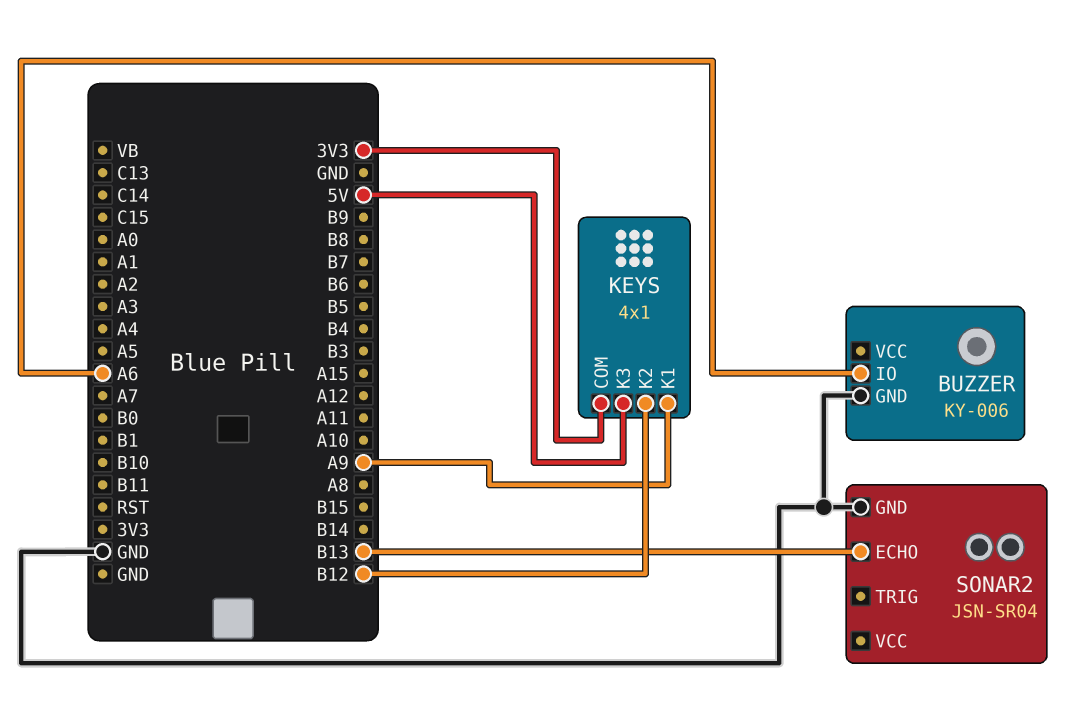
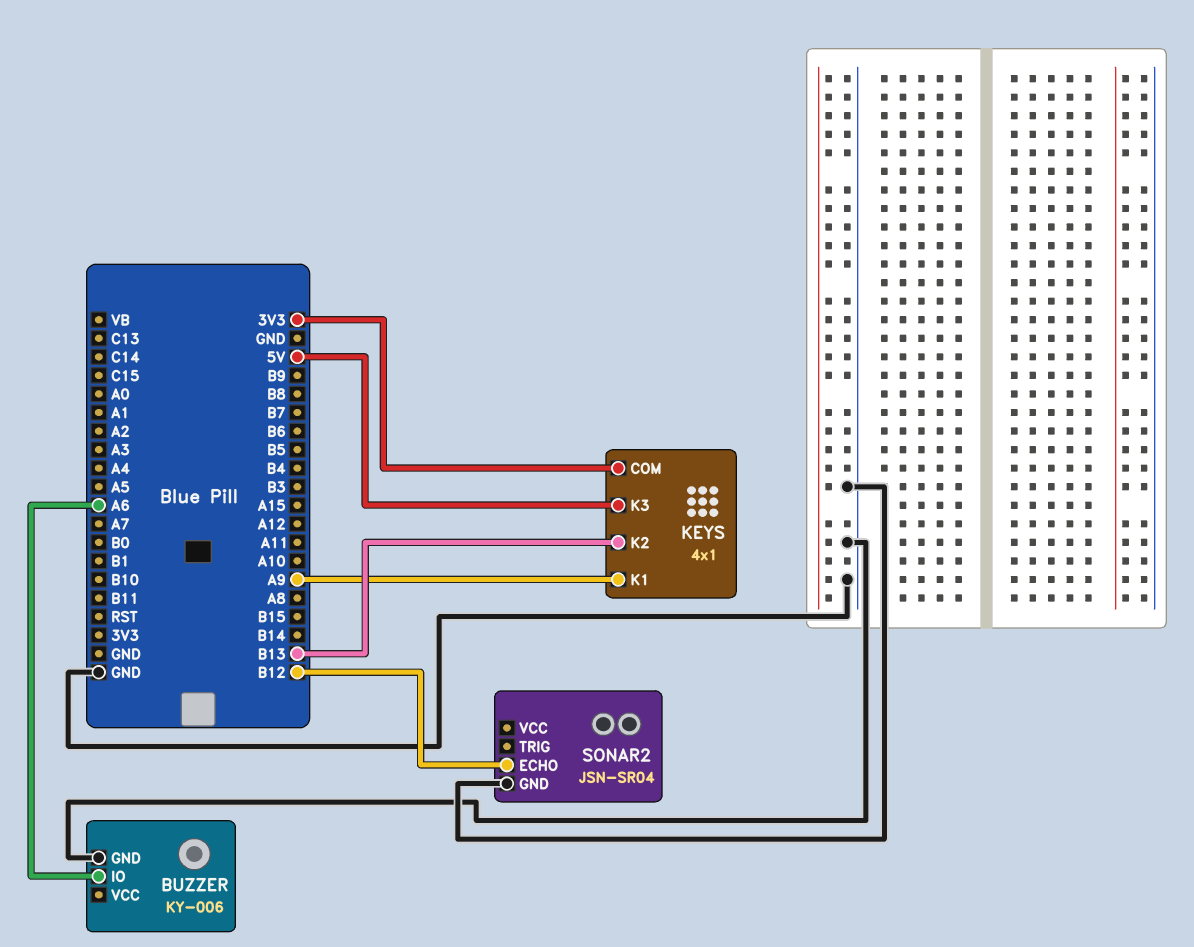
KEYS pin K2: B12 -> B13
SONAR2 pin ECHO: B13 -> B12

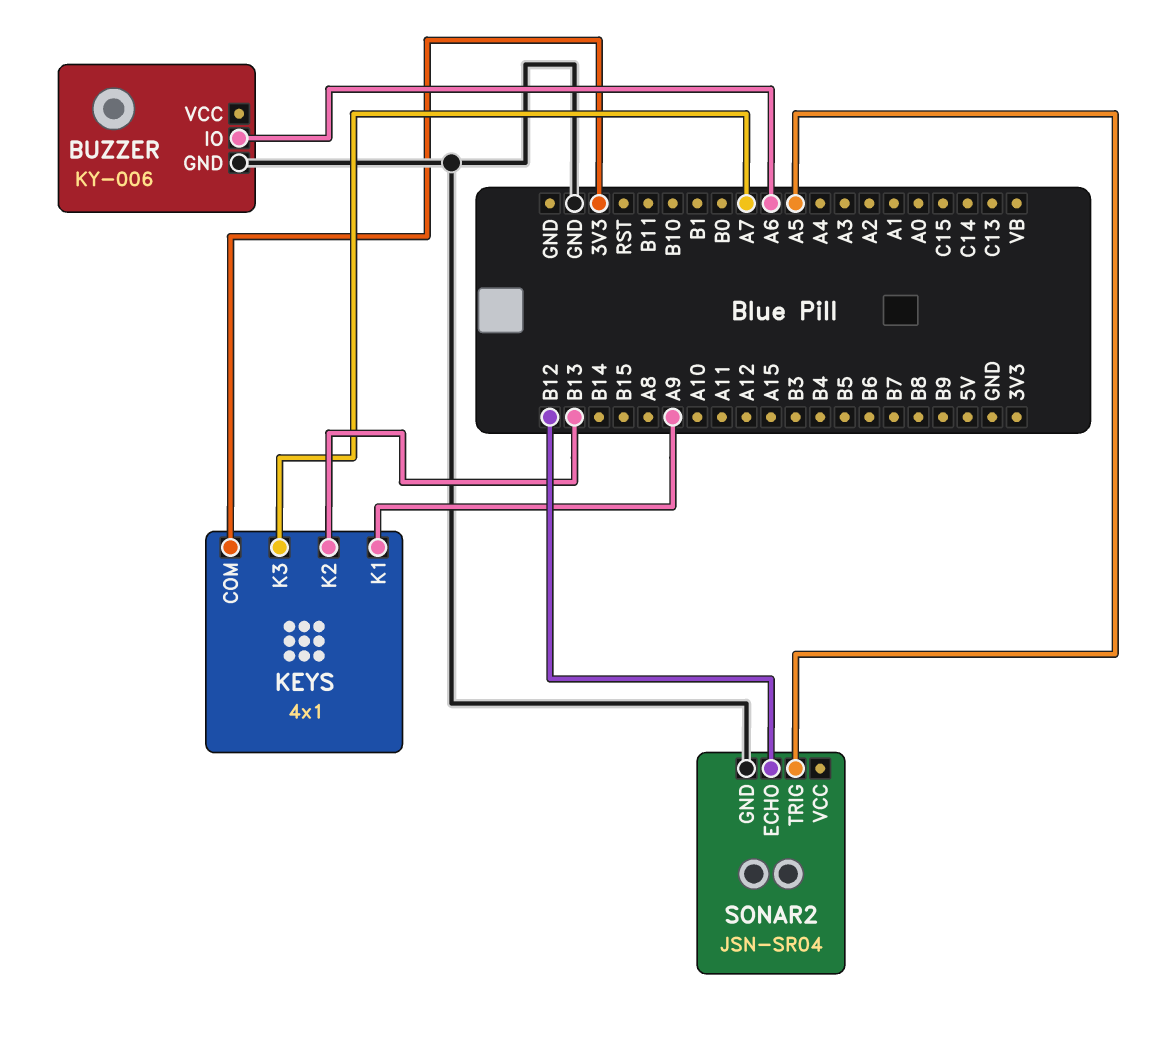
KEYS pin K3: 5V -> A7
SONAR2 pin TRIG: none -> A5

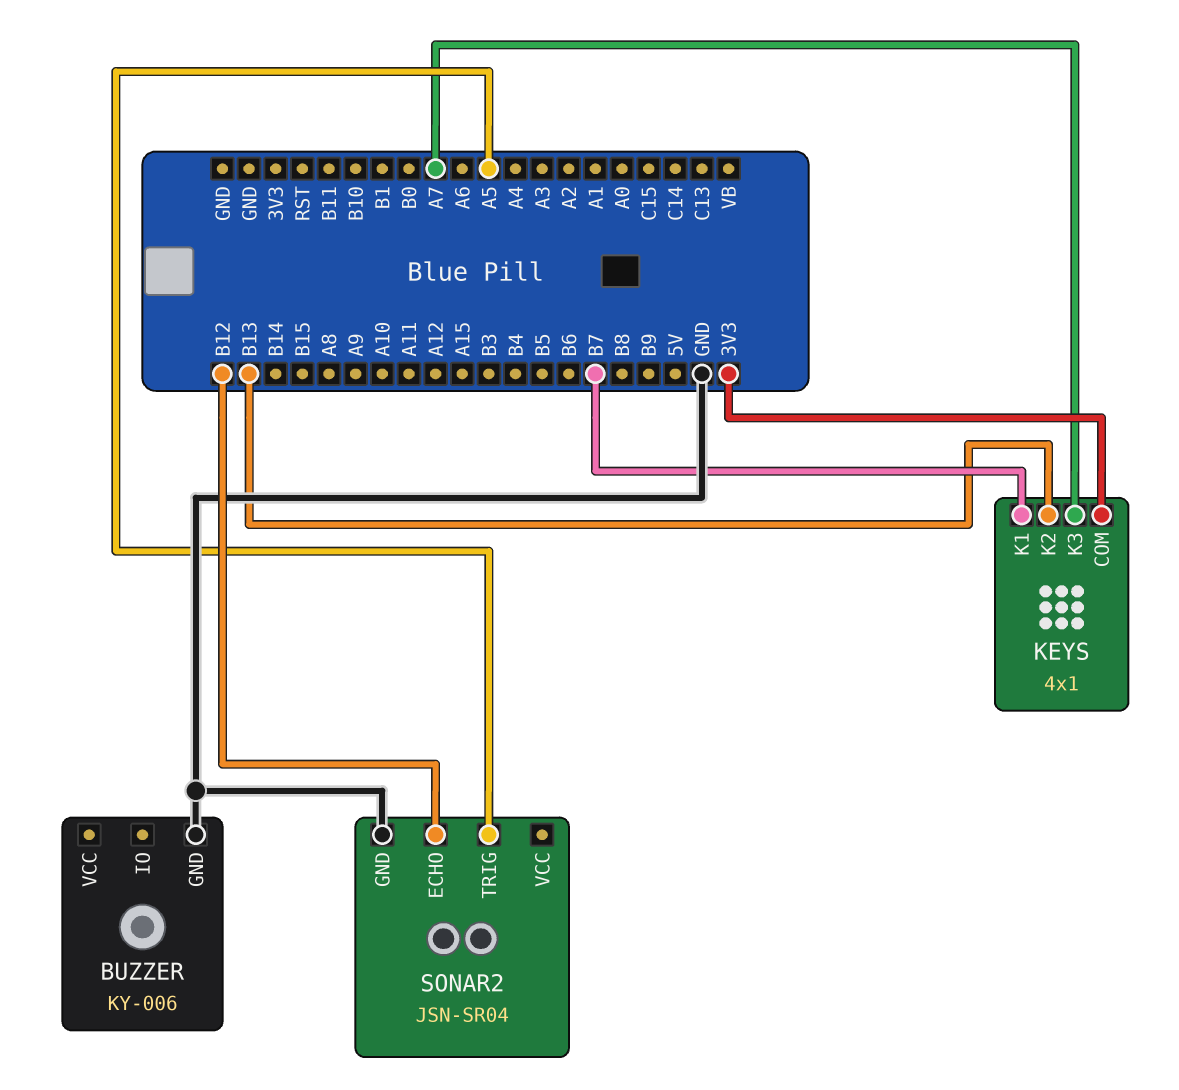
BUZZER pin IO: A6 -> none
KEYS pin K1: A9 -> B7

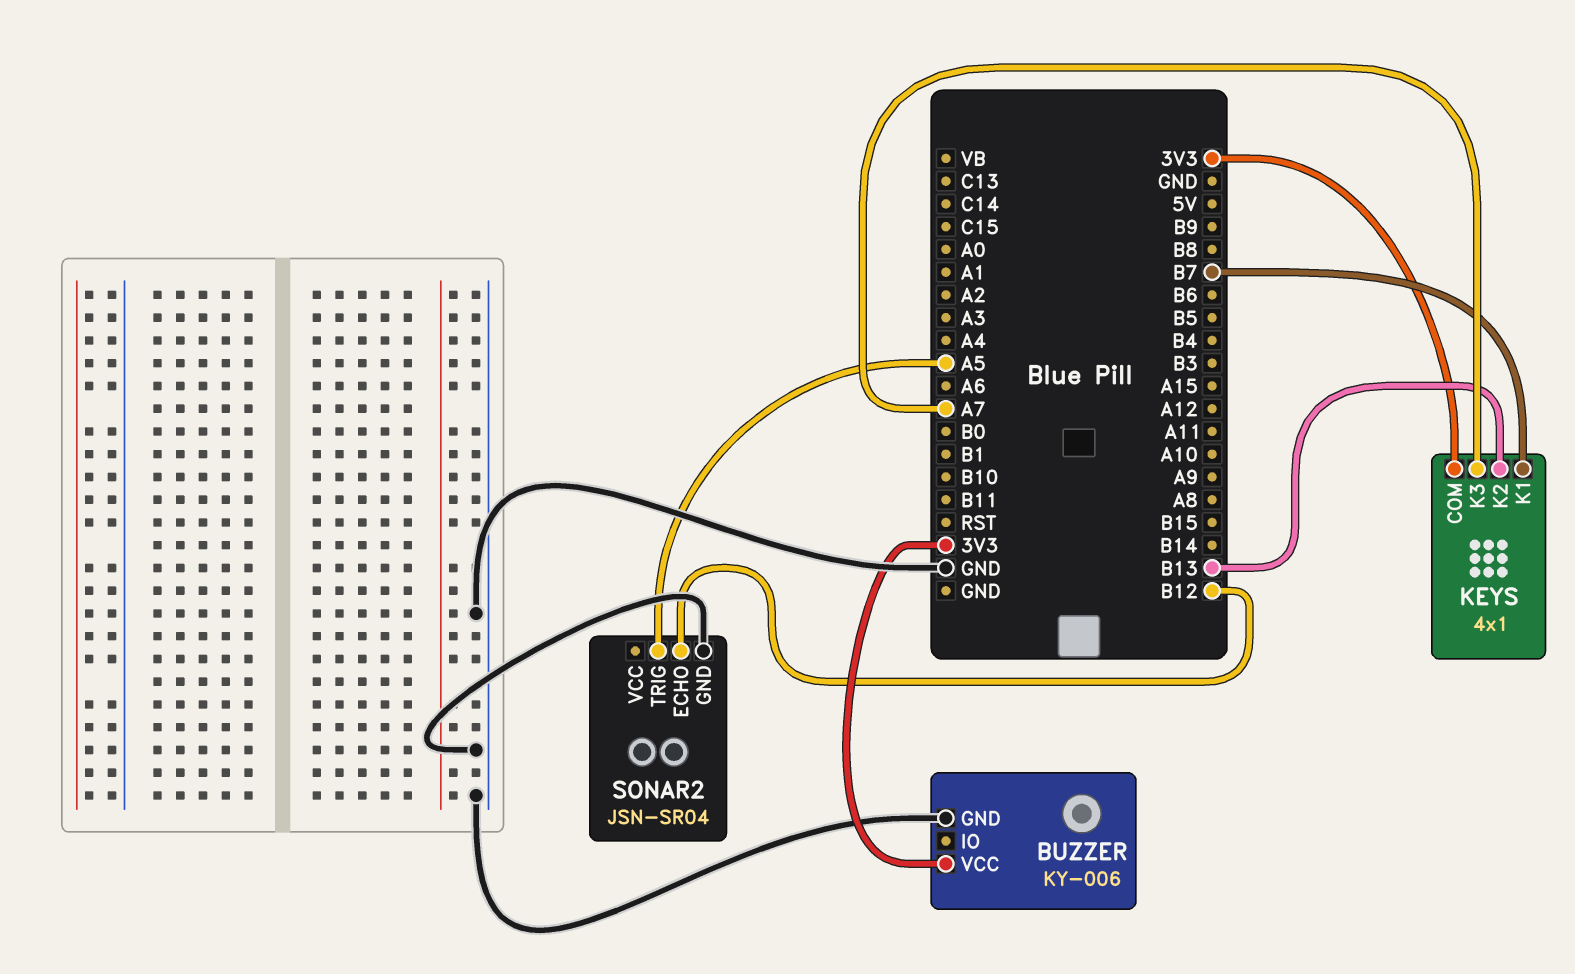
BUZZER pin VCC: none -> 3V3

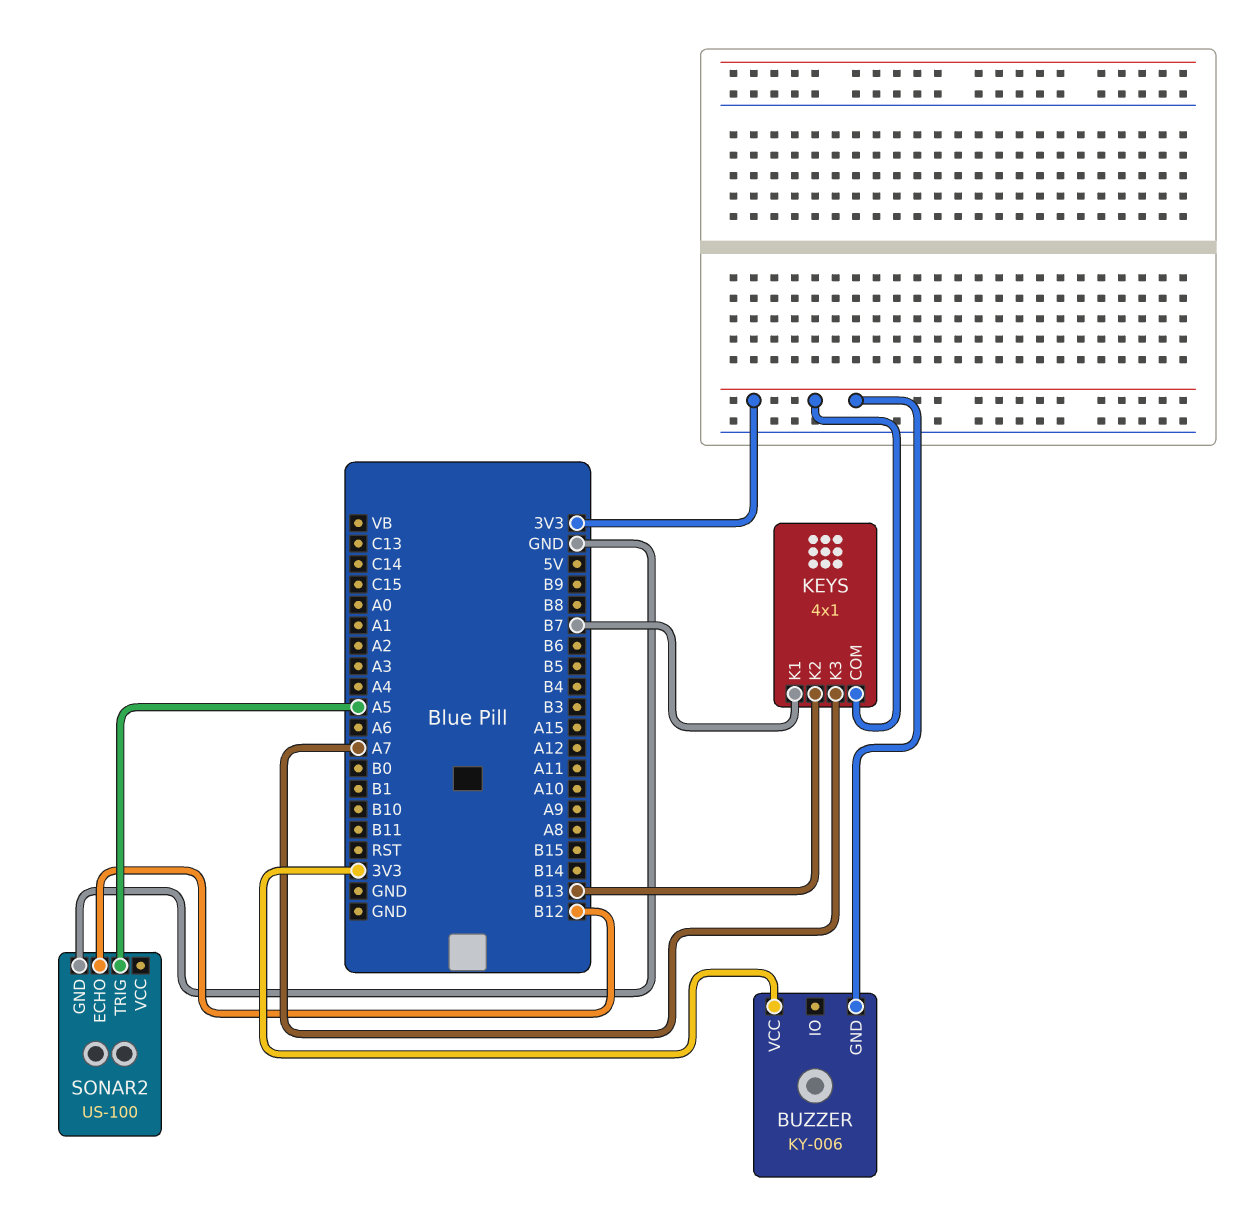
BUZZER pin GND: GND -> 3V3
SONAR2: JSN-SR04 -> US-100

